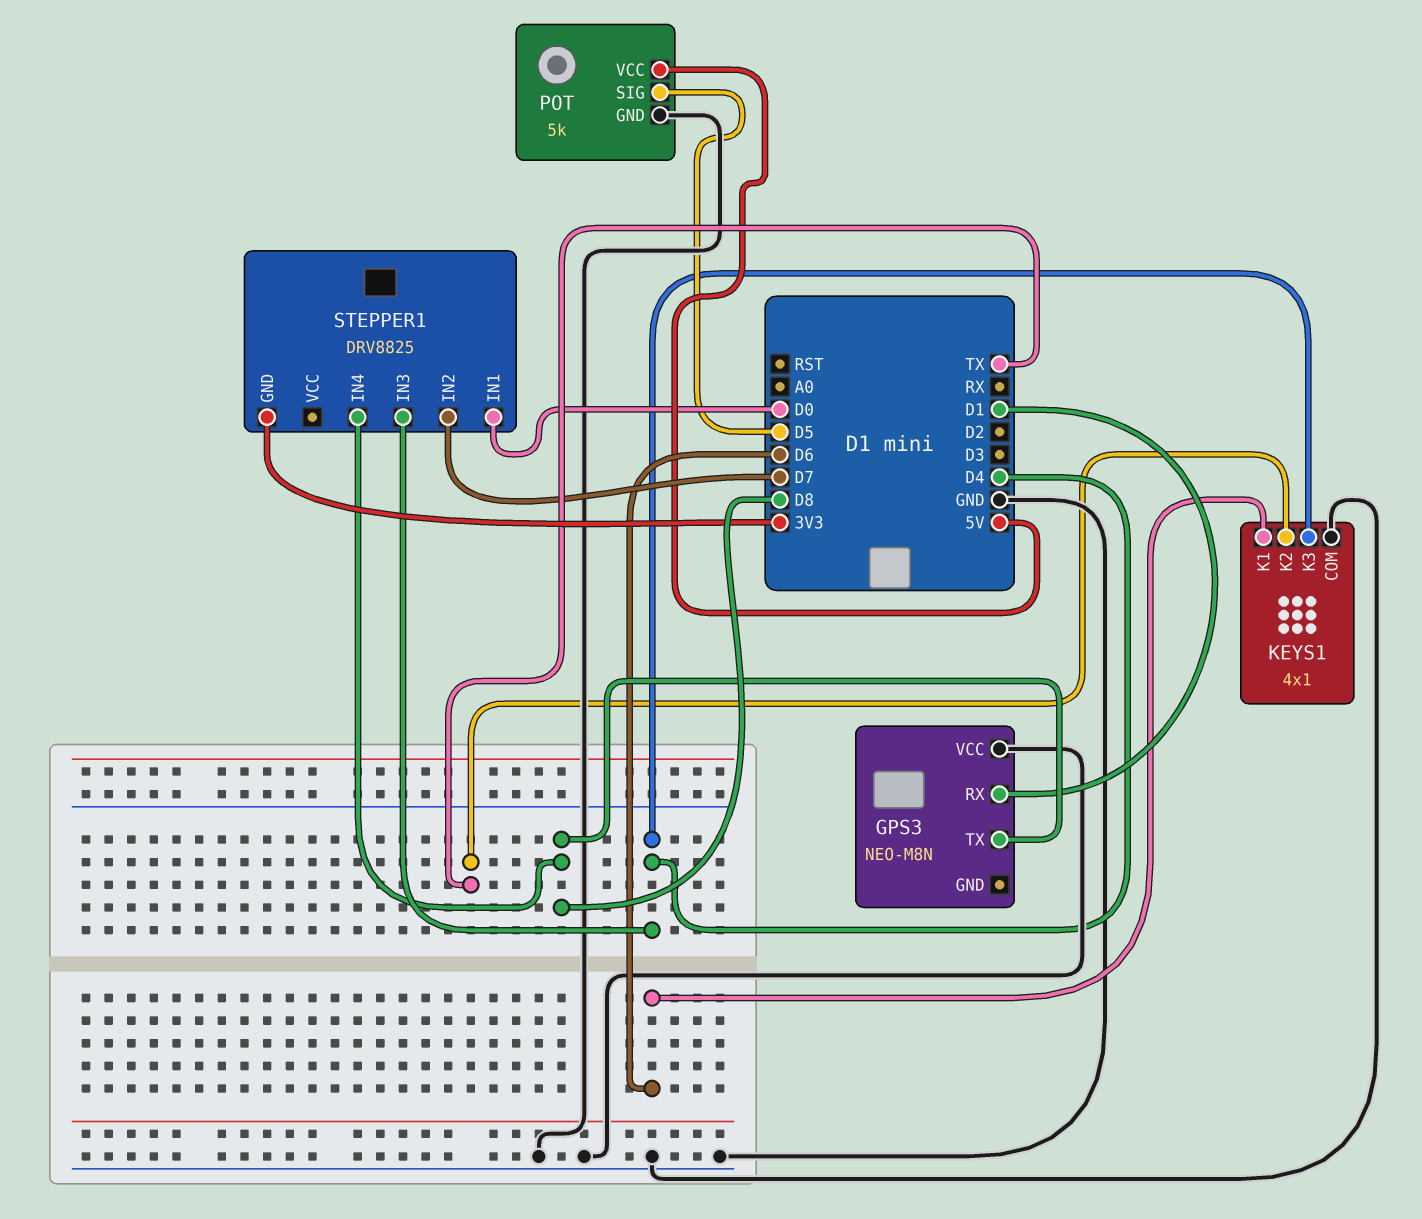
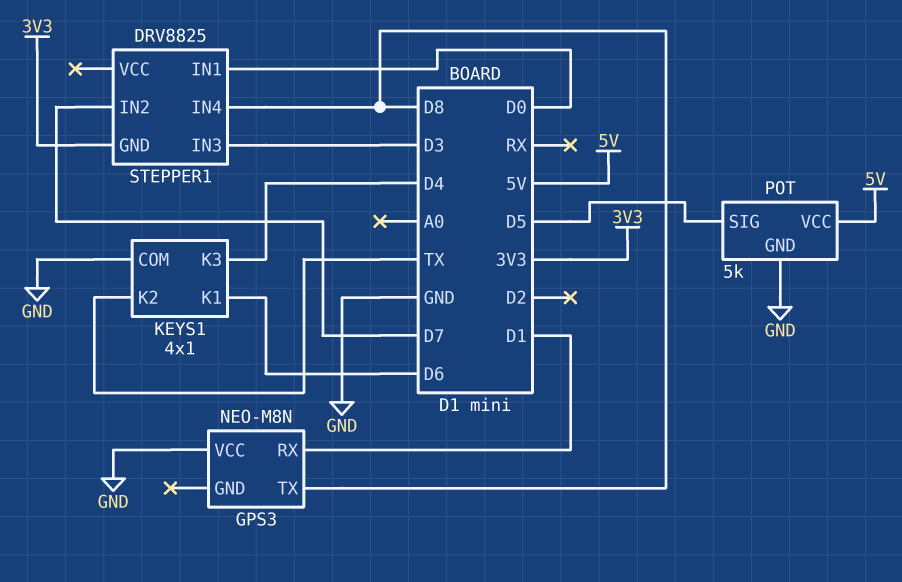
STEPPER1 pin IN3: D4 -> D3

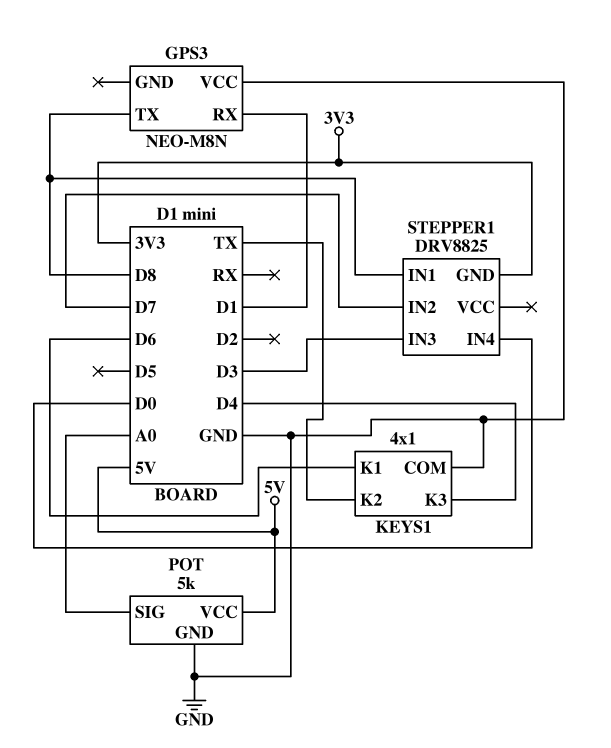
POT pin SIG: D5 -> A0
STEPPER1 pin IN1: D0 -> D8
STEPPER1 pin IN4: D8 -> D0

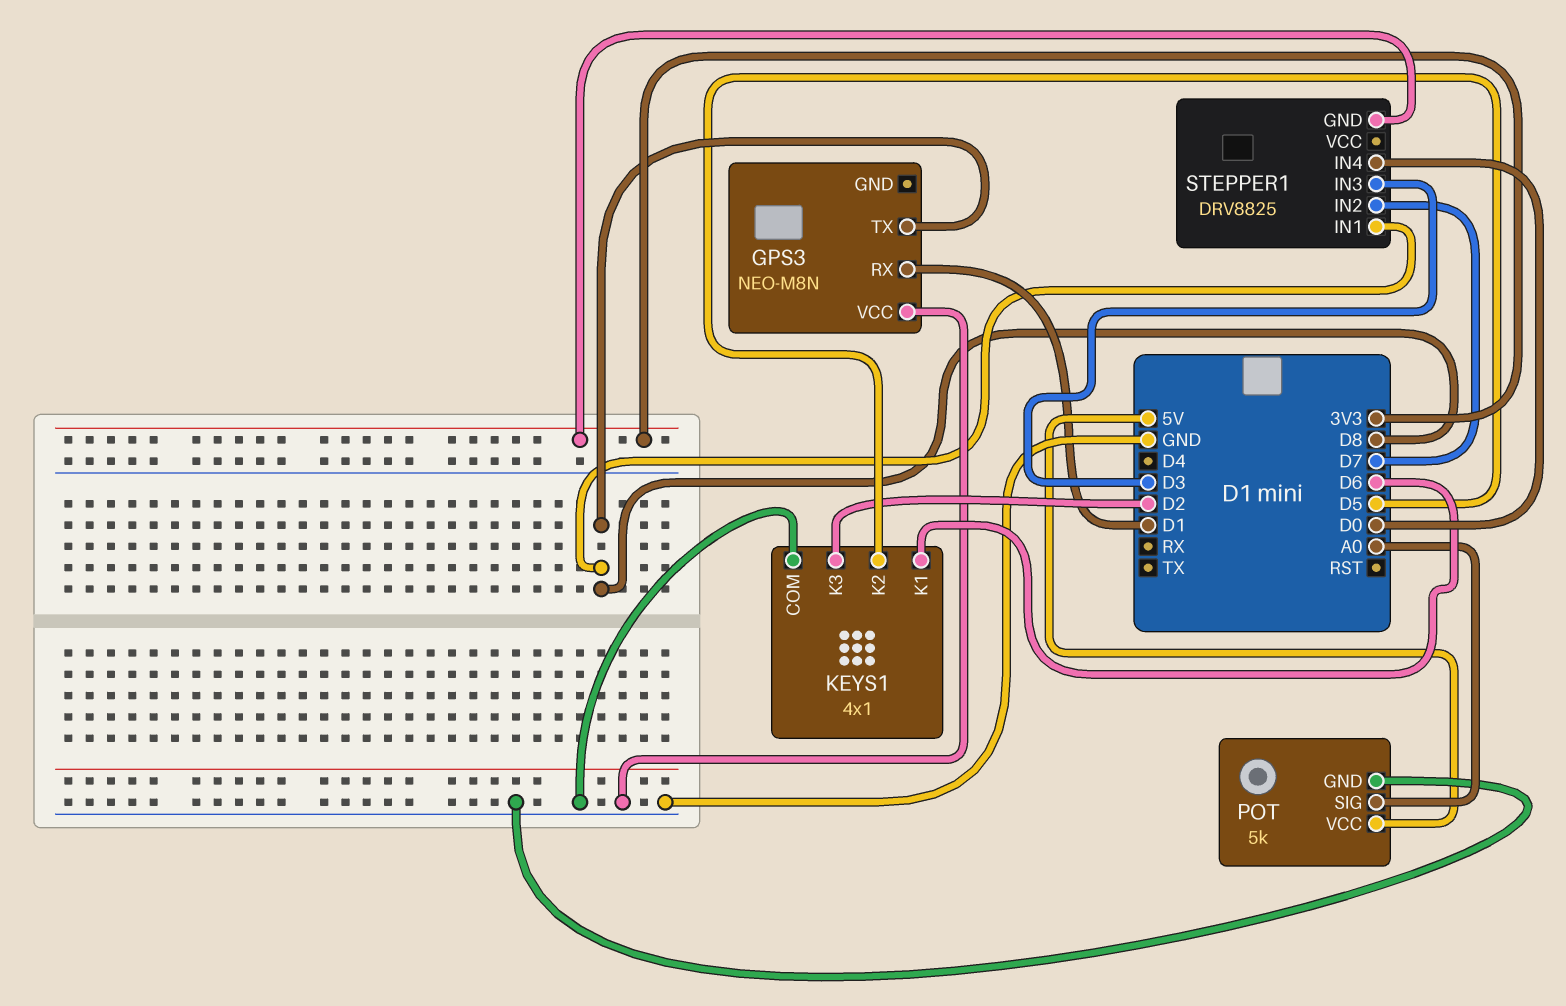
KEYS1 pin K2: TX -> D5
KEYS1 pin K3: D4 -> D2

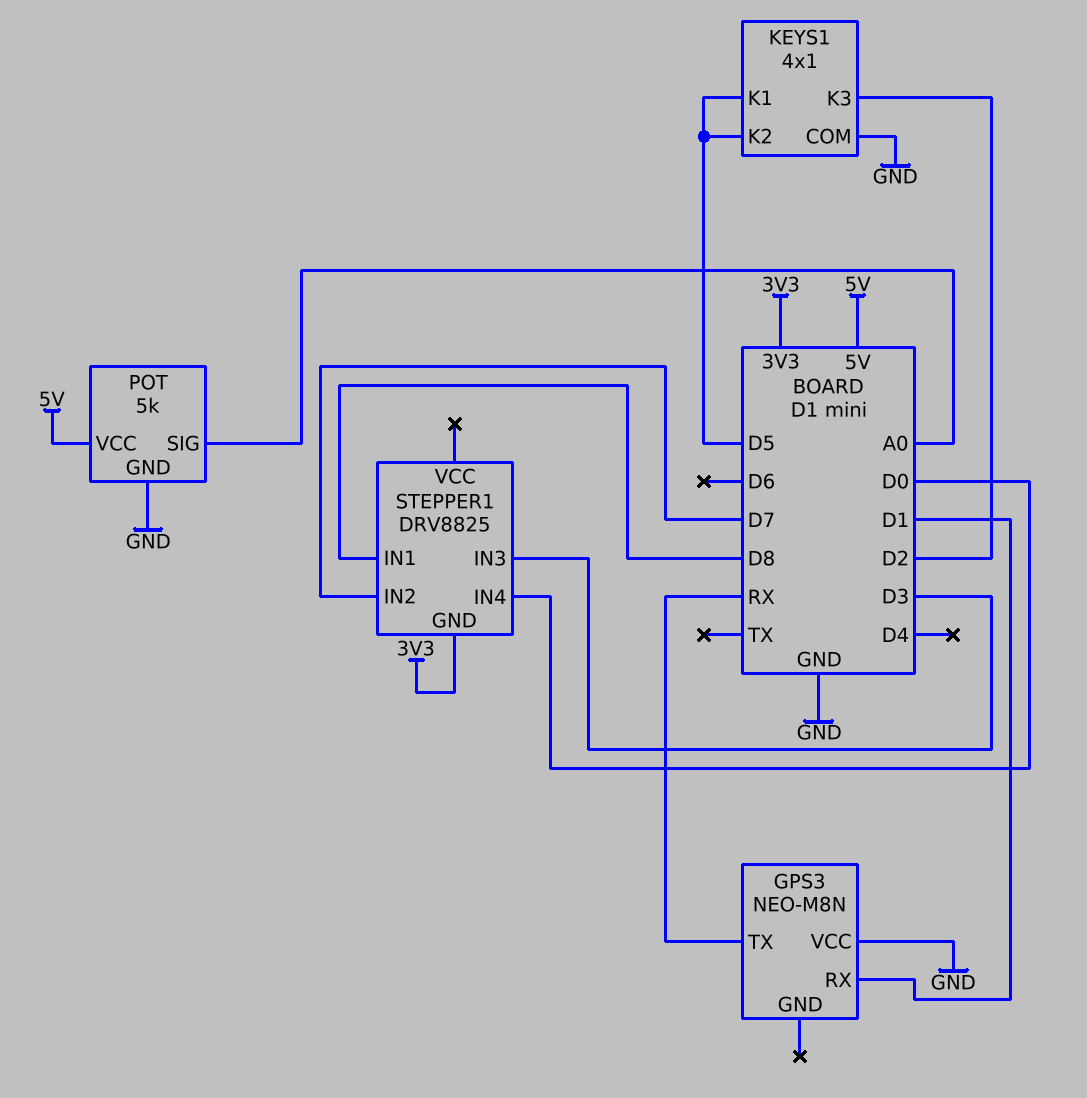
GPS3 pin TX: D8 -> RX
KEYS1 pin K1: D6 -> D5

